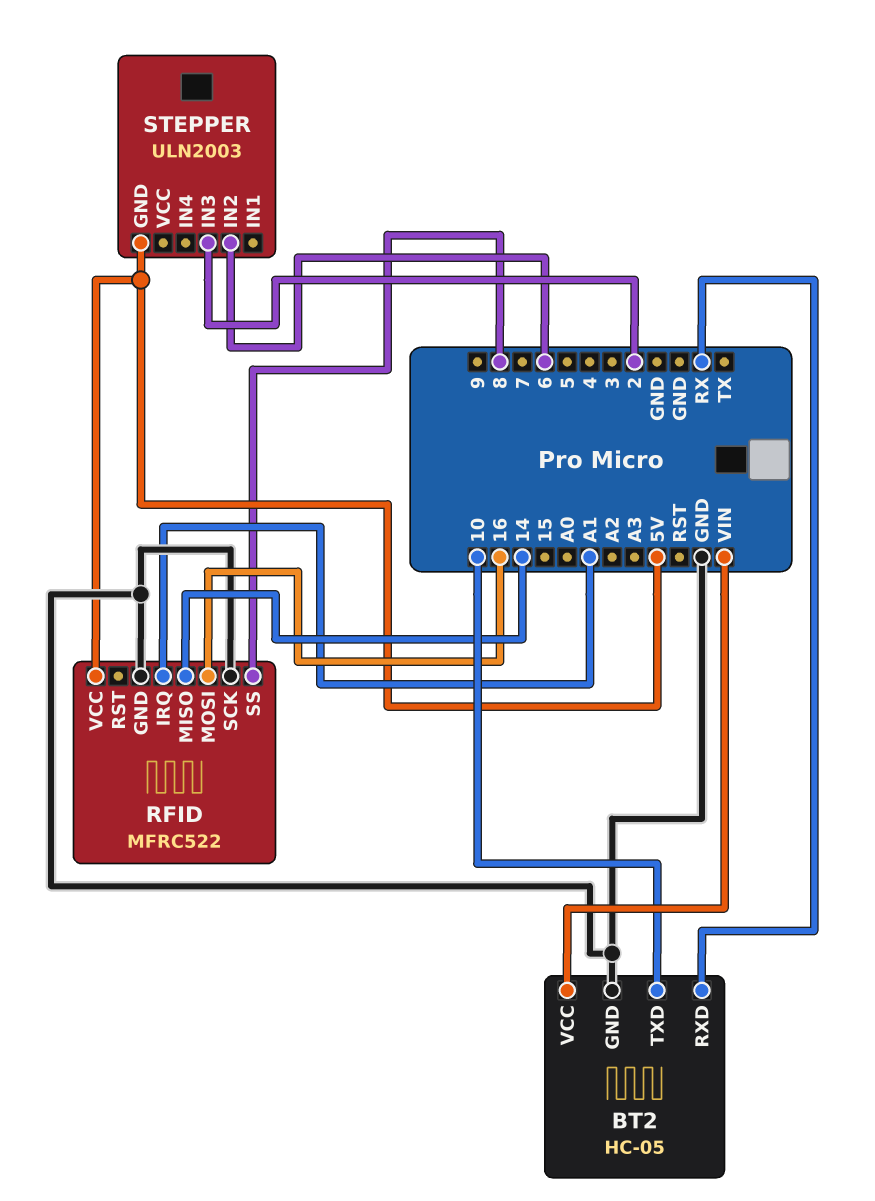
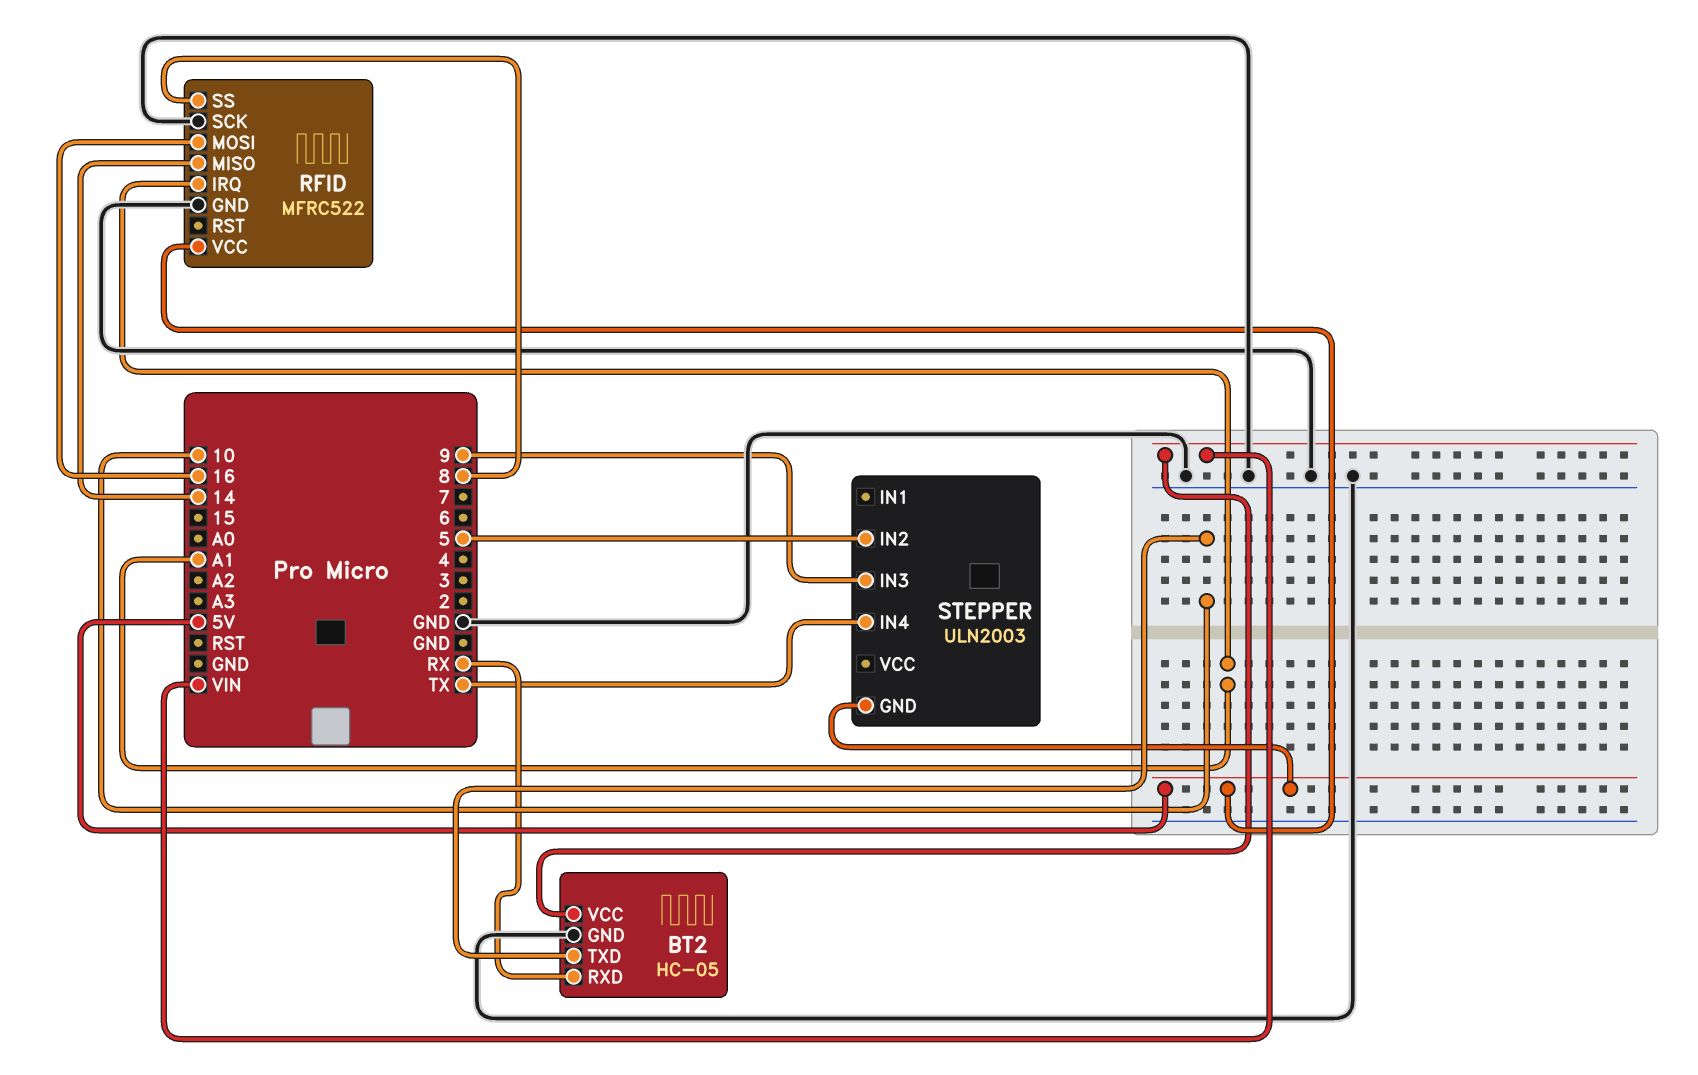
STEPPER pin IN2: 6 -> 5
STEPPER pin IN3: 2 -> 9
STEPPER pin IN4: none -> TX

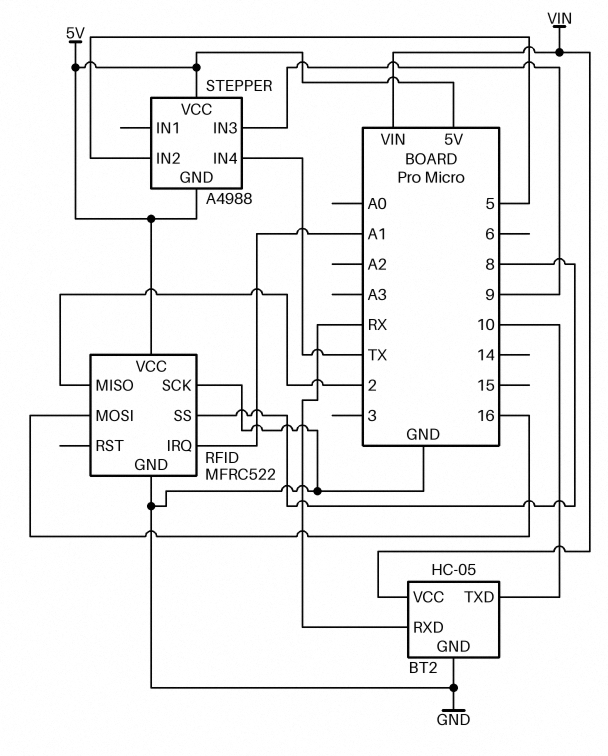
RFID pin MISO: 14 -> 2
STEPPER: ULN2003 -> A4988
STEPPER pin VCC: none -> 5V

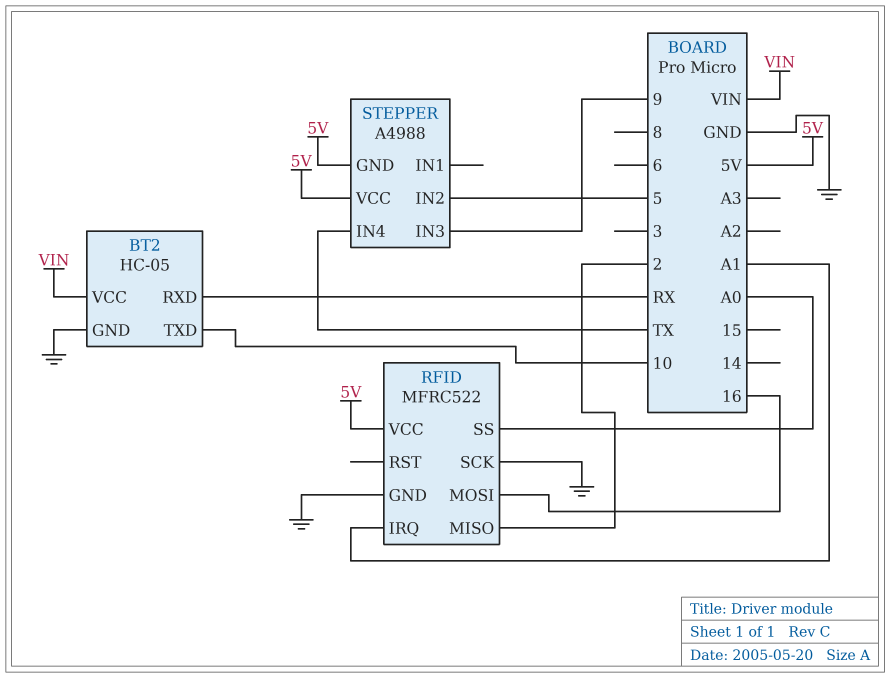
RFID pin SS: 8 -> A0

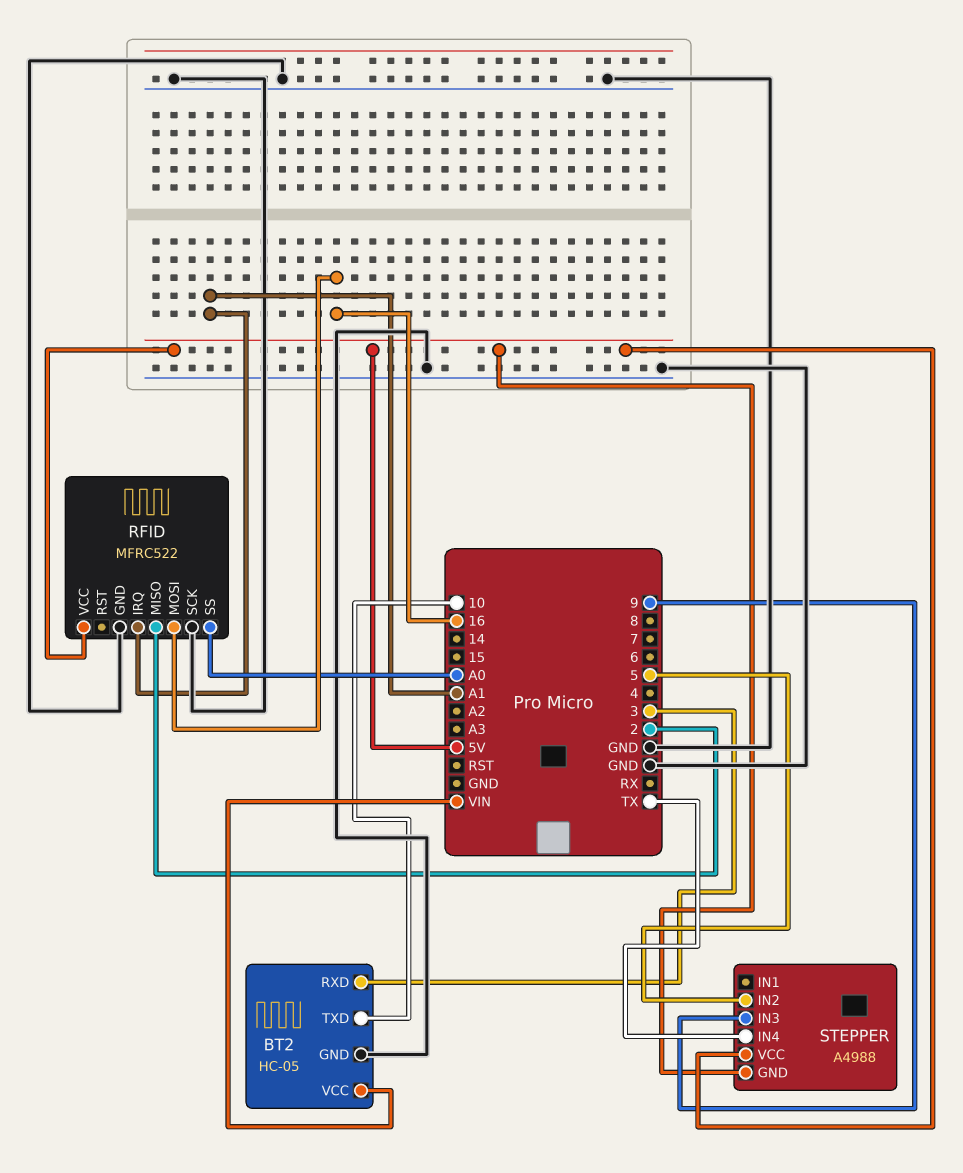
BT2 pin RXD: RX -> 3

